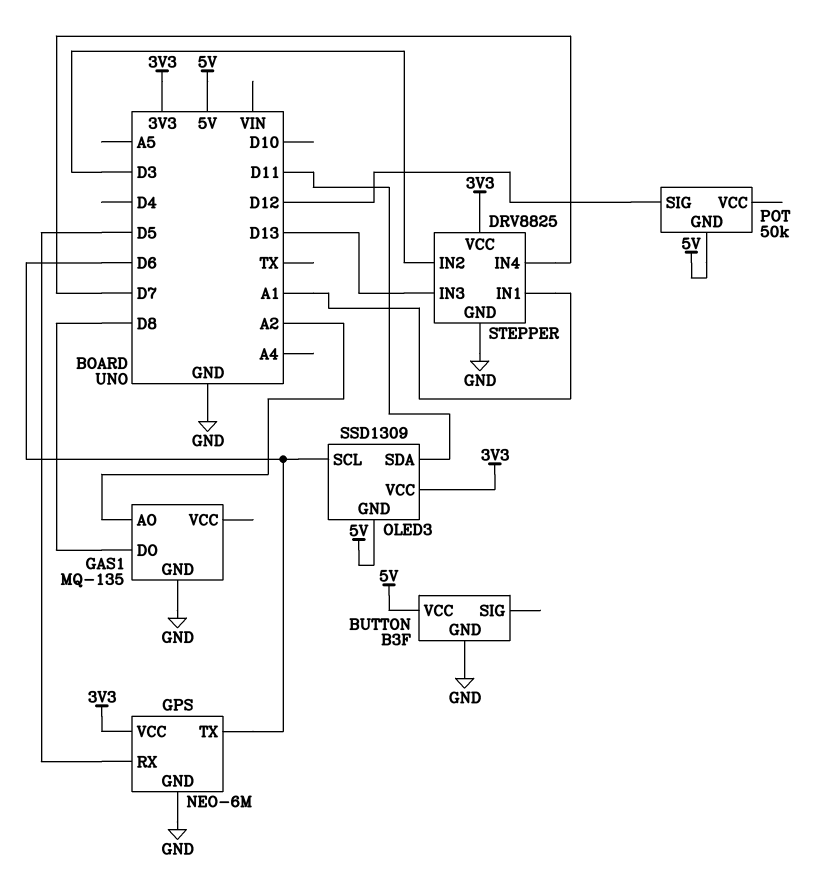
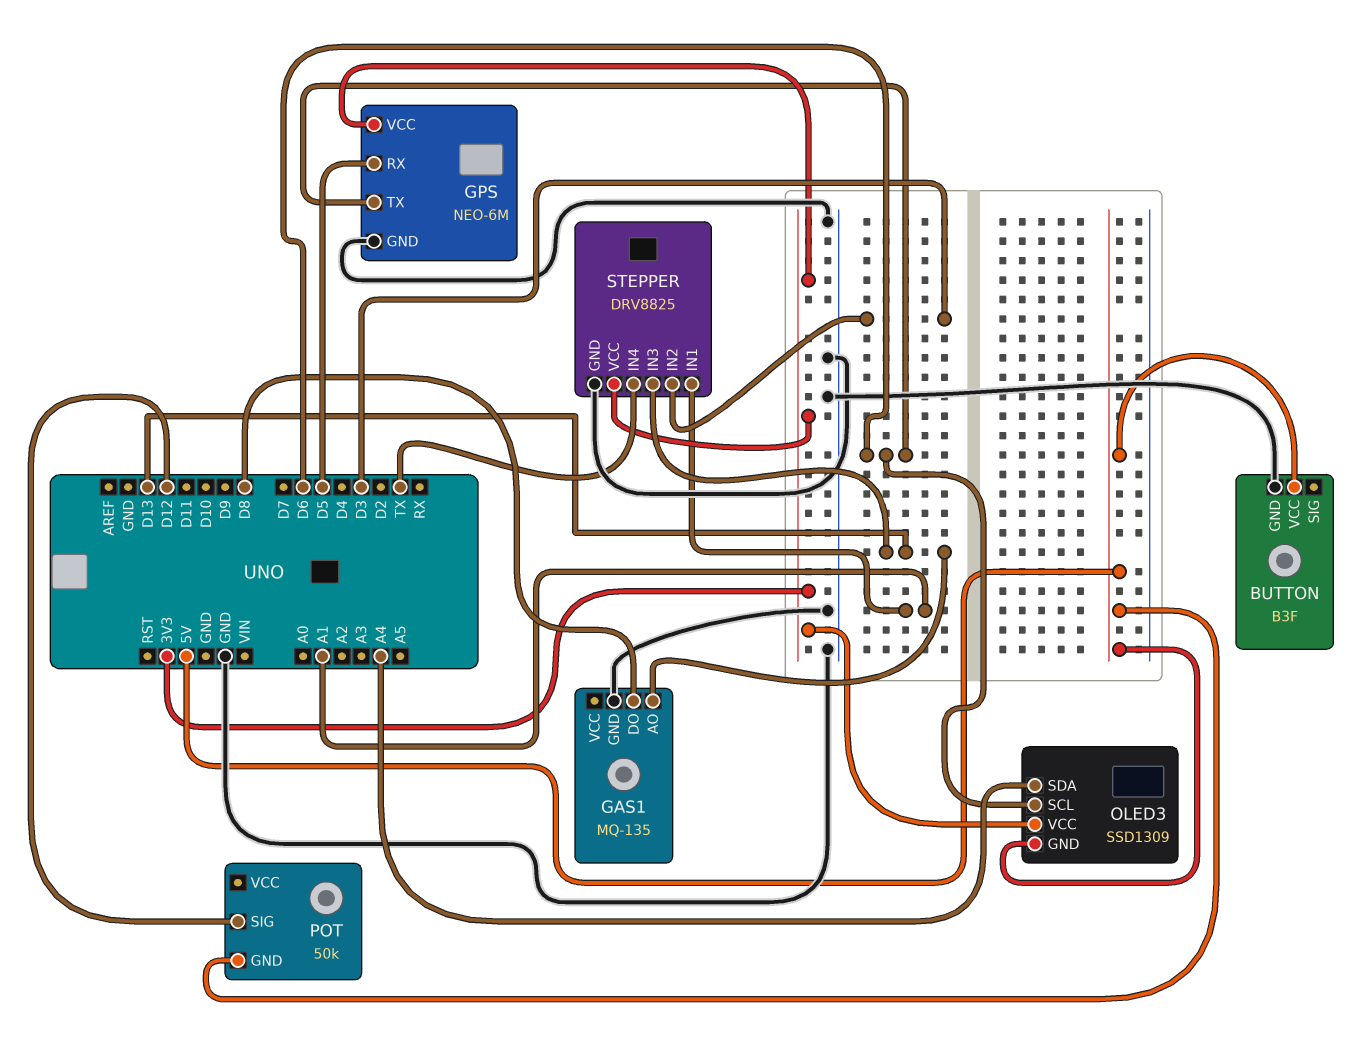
GAS1 pin AO: A2 -> D13
OLED3 pin SDA: D11 -> A4
STEPPER pin IN4: D7 -> TX

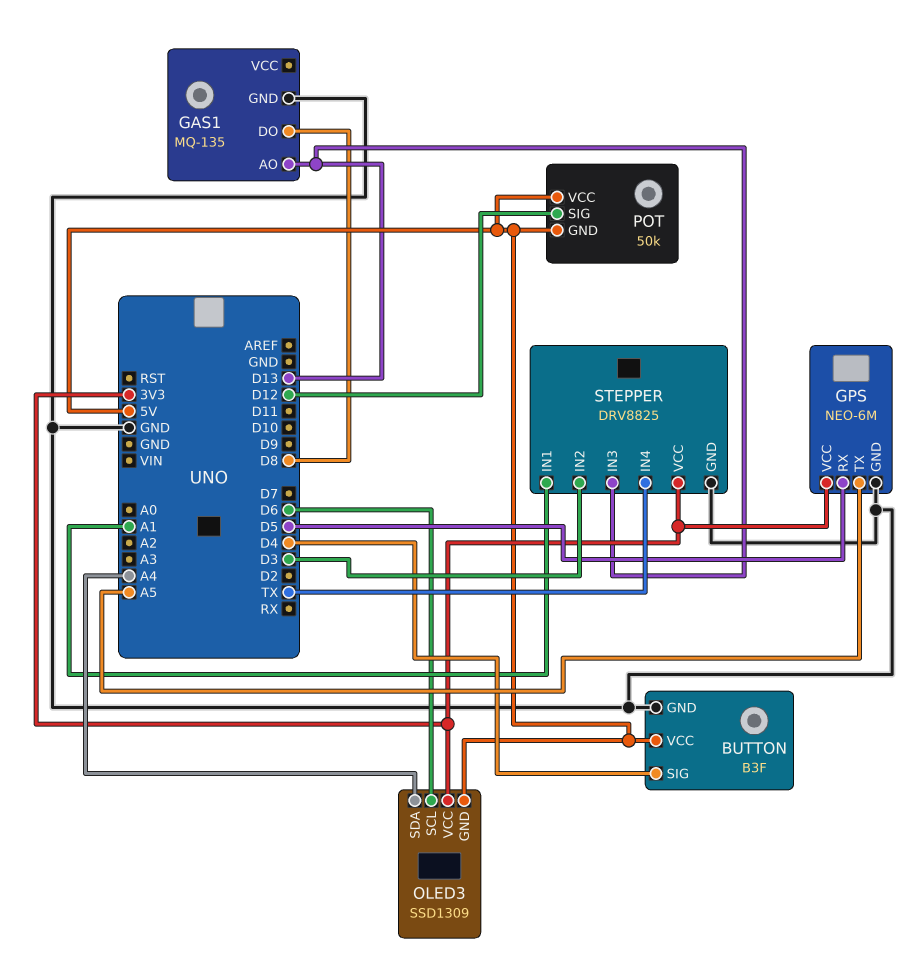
BUTTON pin SIG: none -> D4
GPS pin TX: D6 -> A5
POT pin VCC: none -> 5V

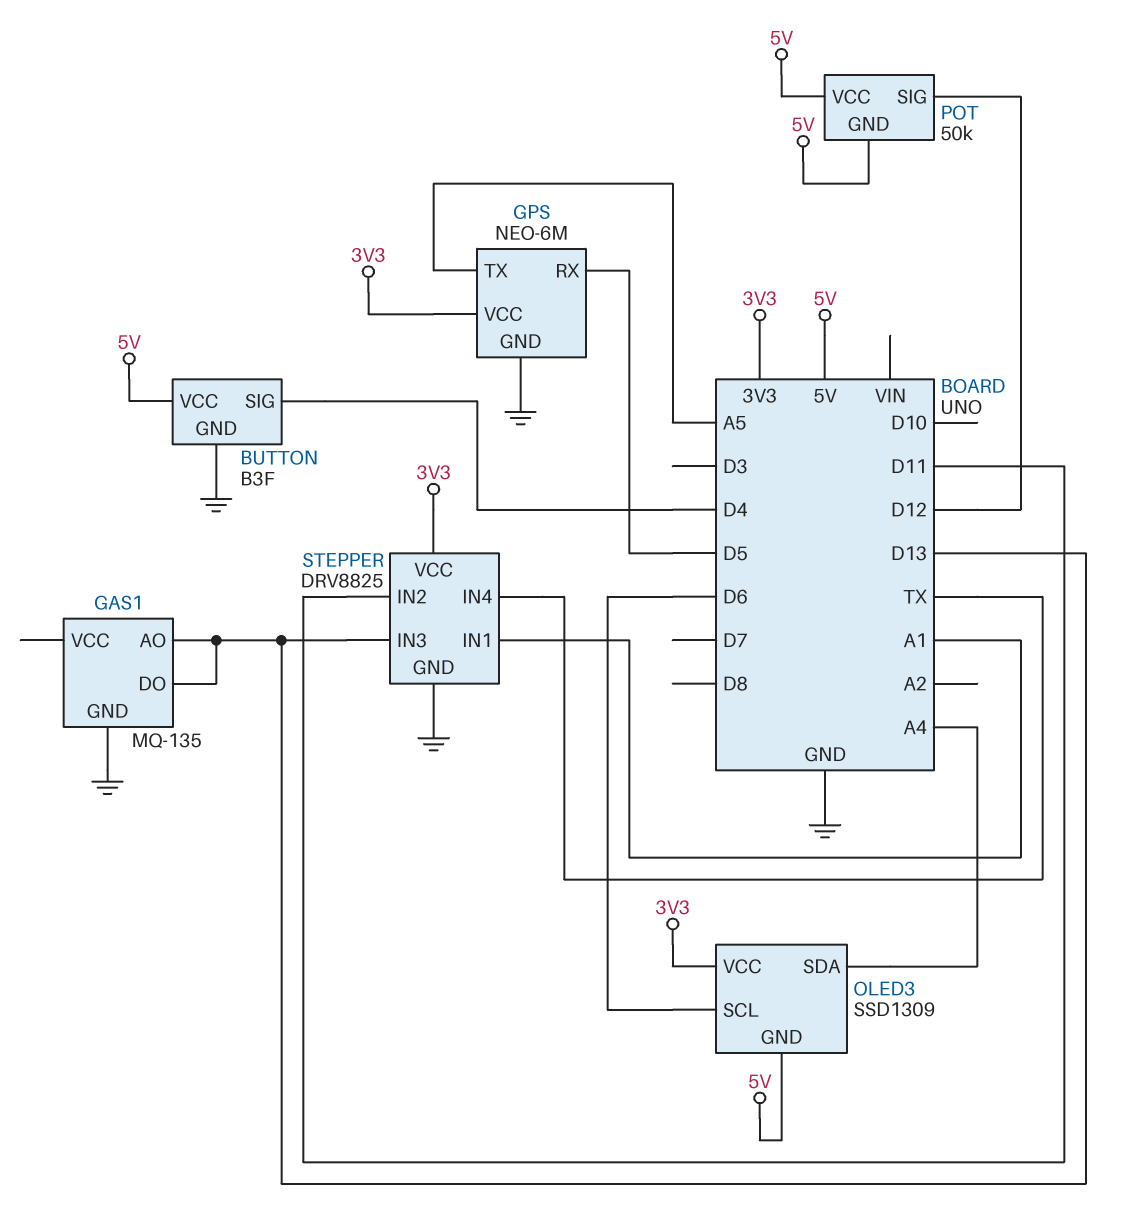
GAS1 pin DO: D8 -> D13
STEPPER pin IN2: D3 -> D11

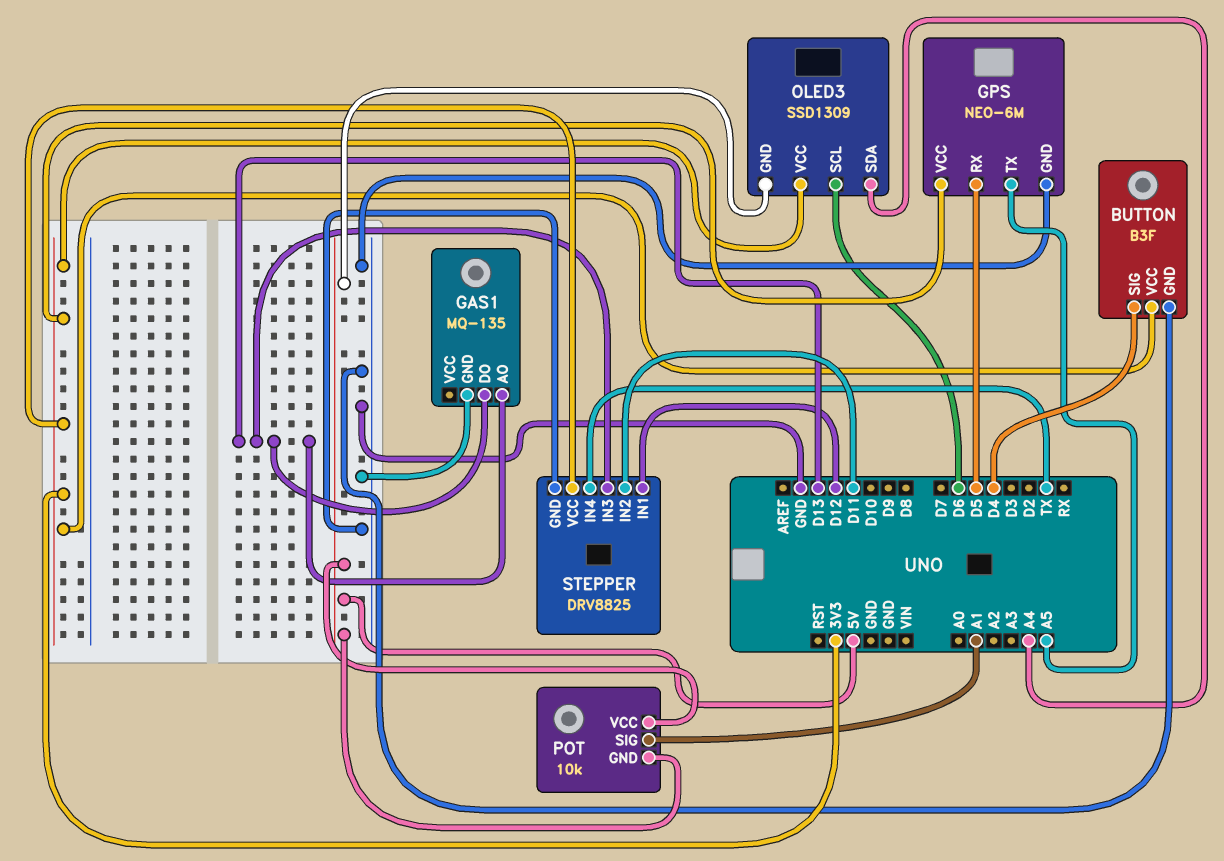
BUTTON pin VCC: 5V -> 3V3
POT: 50k -> 10k
POT pin SIG: D12 -> A1
STEPPER pin IN1: A1 -> D12

